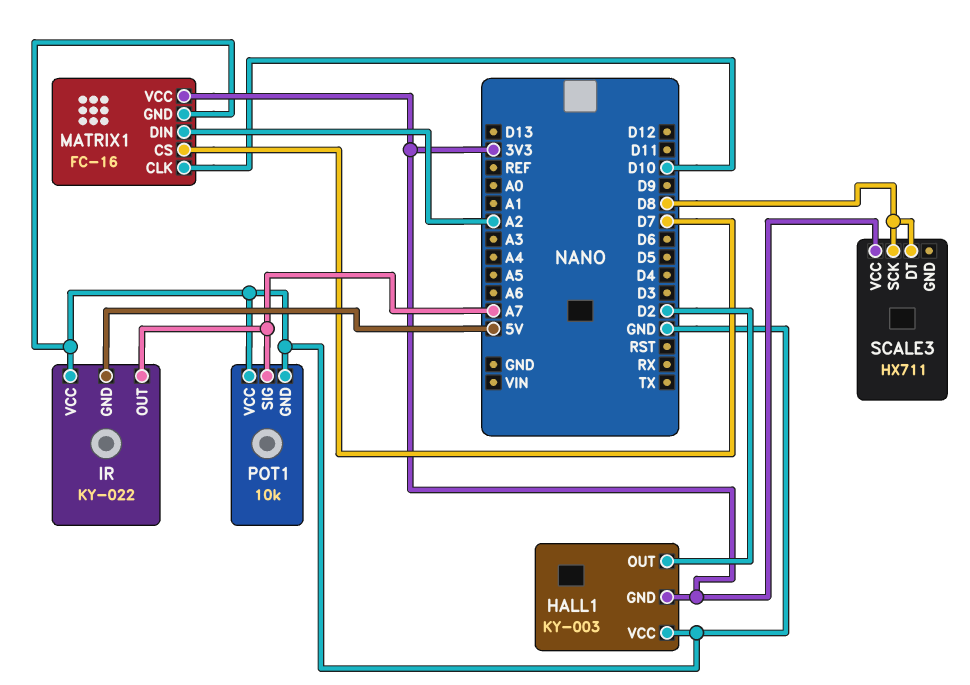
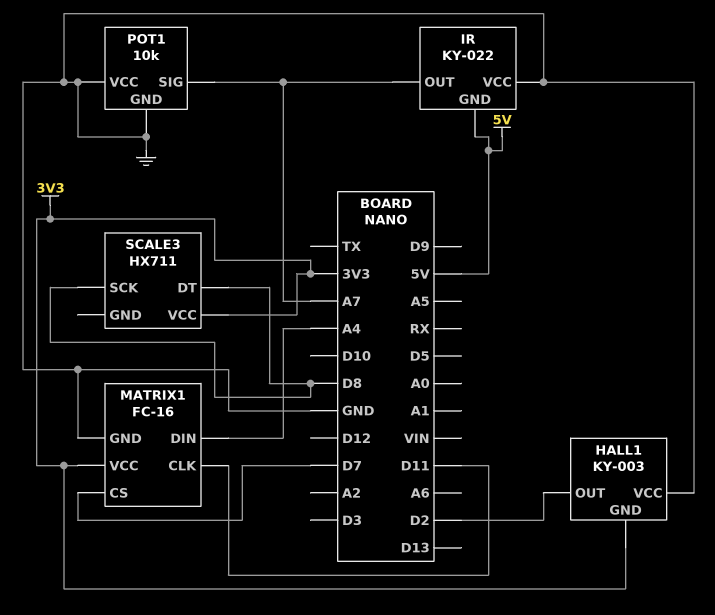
MATRIX1 pin CLK: D10 -> D11
MATRIX1 pin DIN: A2 -> A4

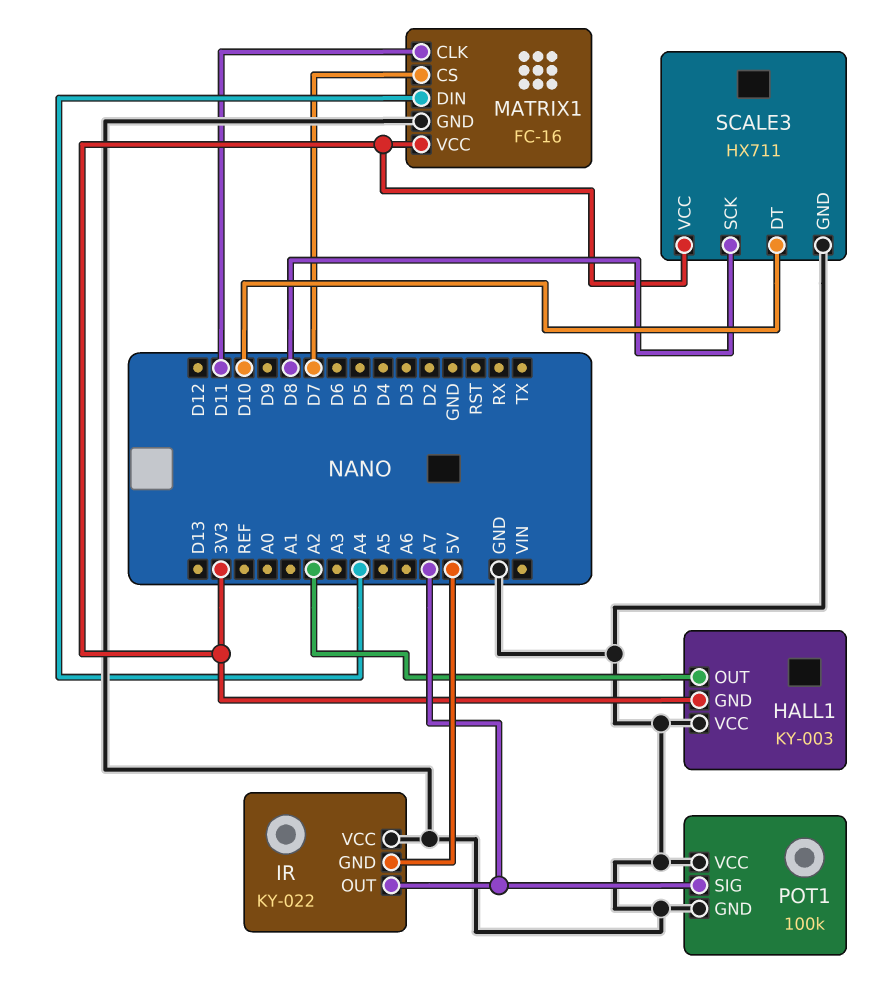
HALL1 pin OUT: D2 -> A2
POT1: 10k -> 100k
SCALE3 pin DT: D8 -> D10
SCALE3 pin GND: none -> GND

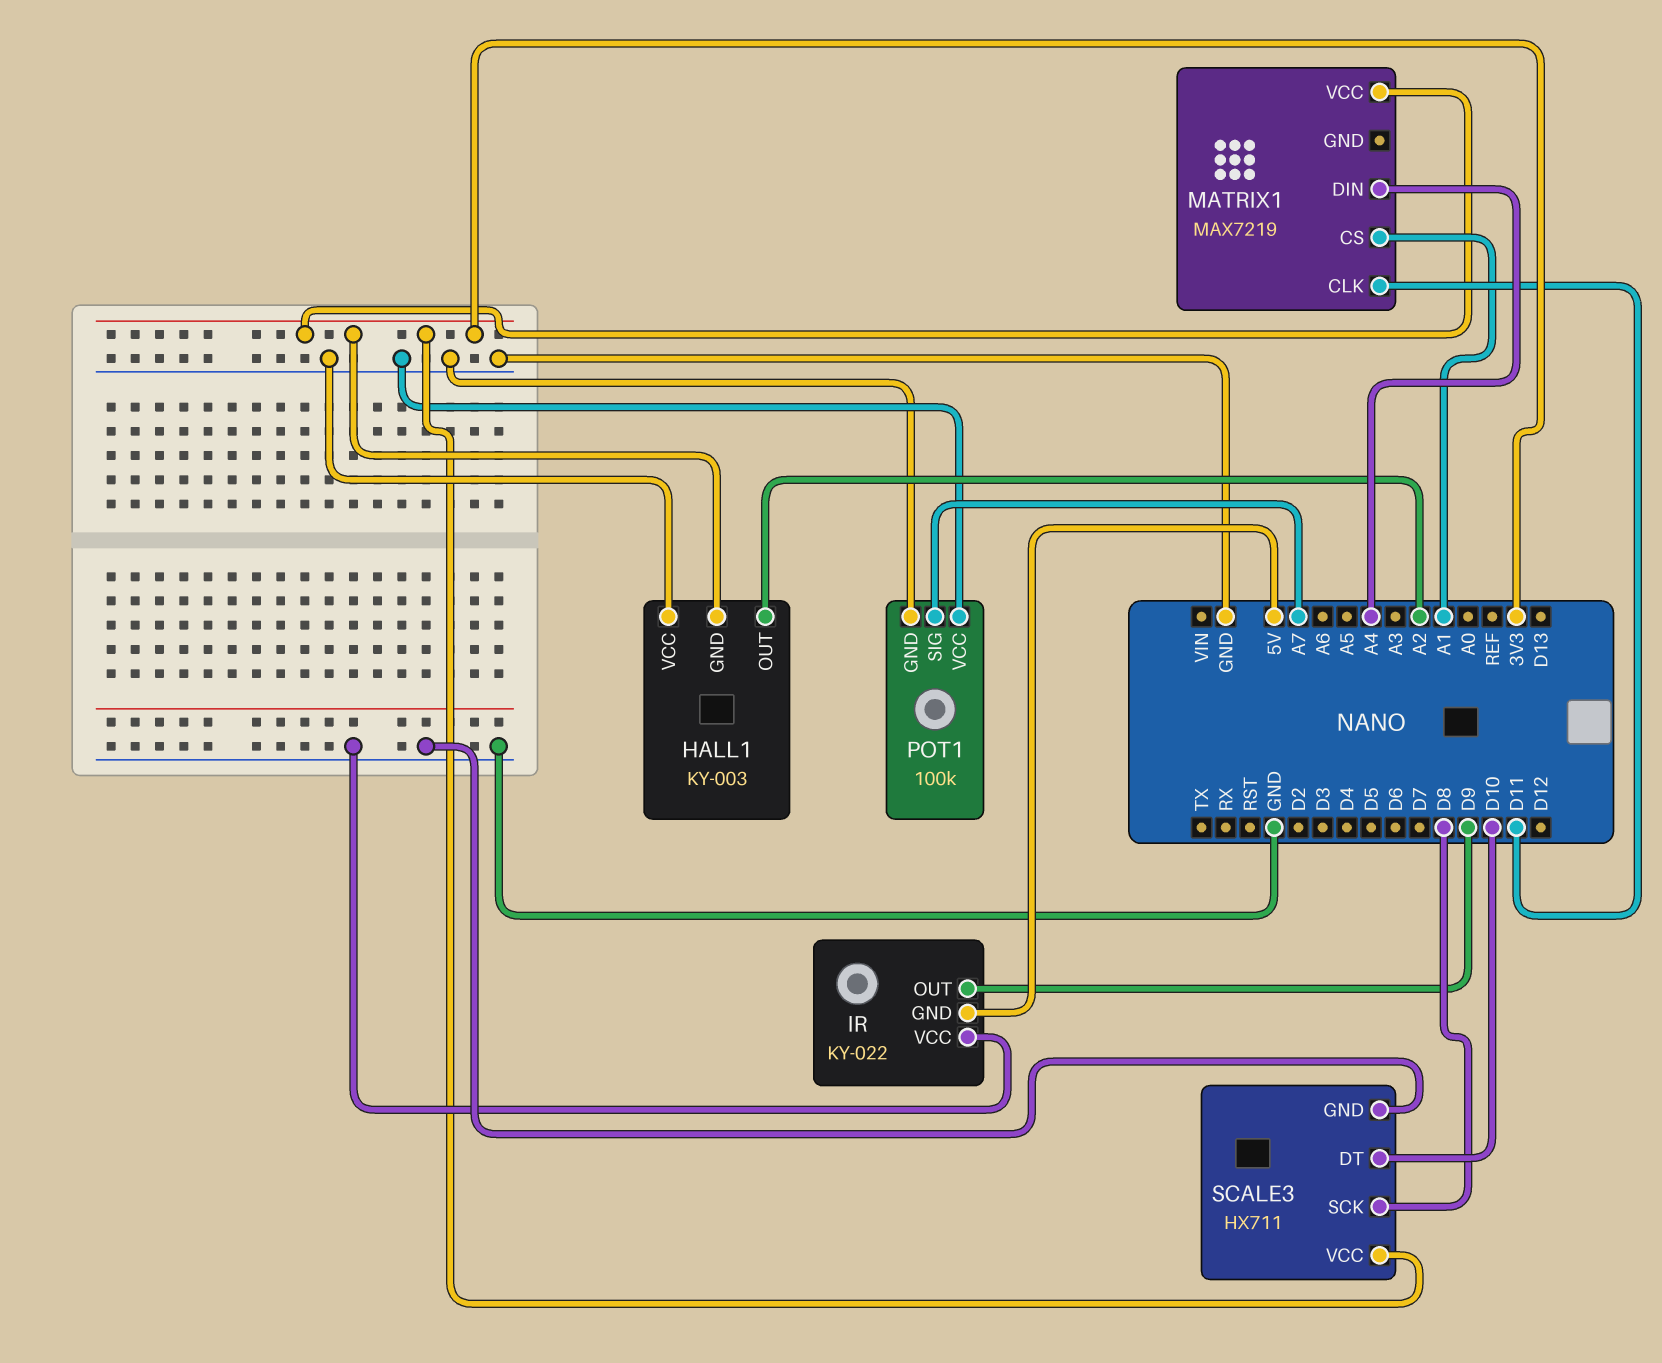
IR pin OUT: A7 -> D9
MATRIX1: FC-16 -> MAX7219
MATRIX1 pin CS: D7 -> A1
MATRIX1 pin GND: GND -> none

